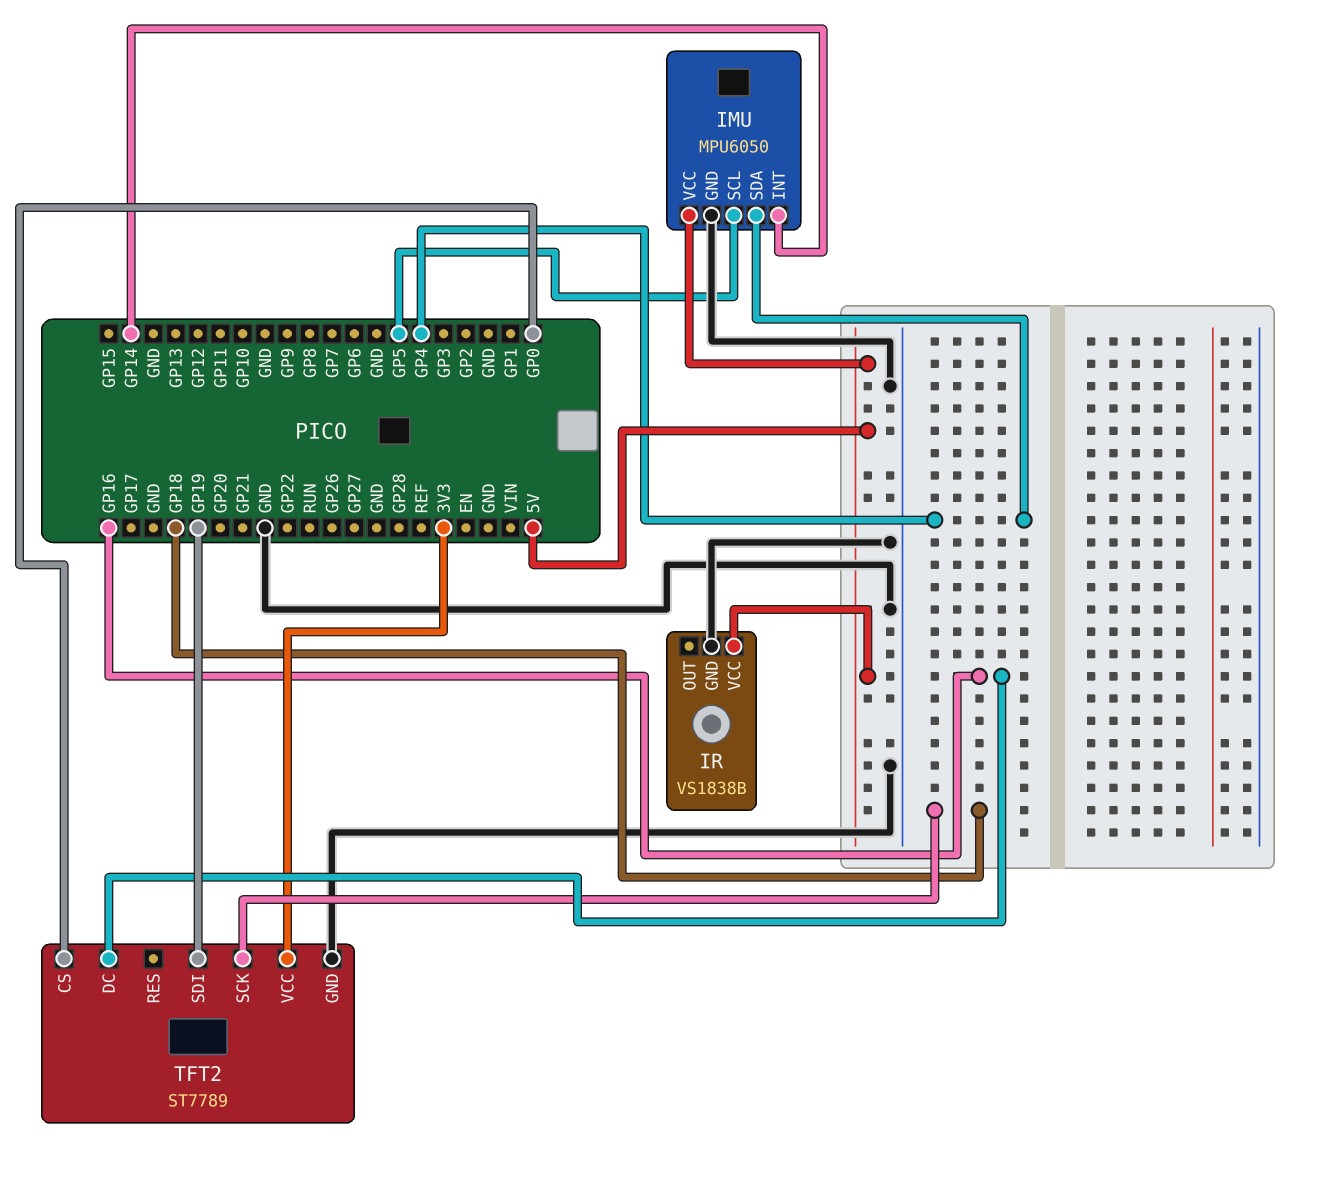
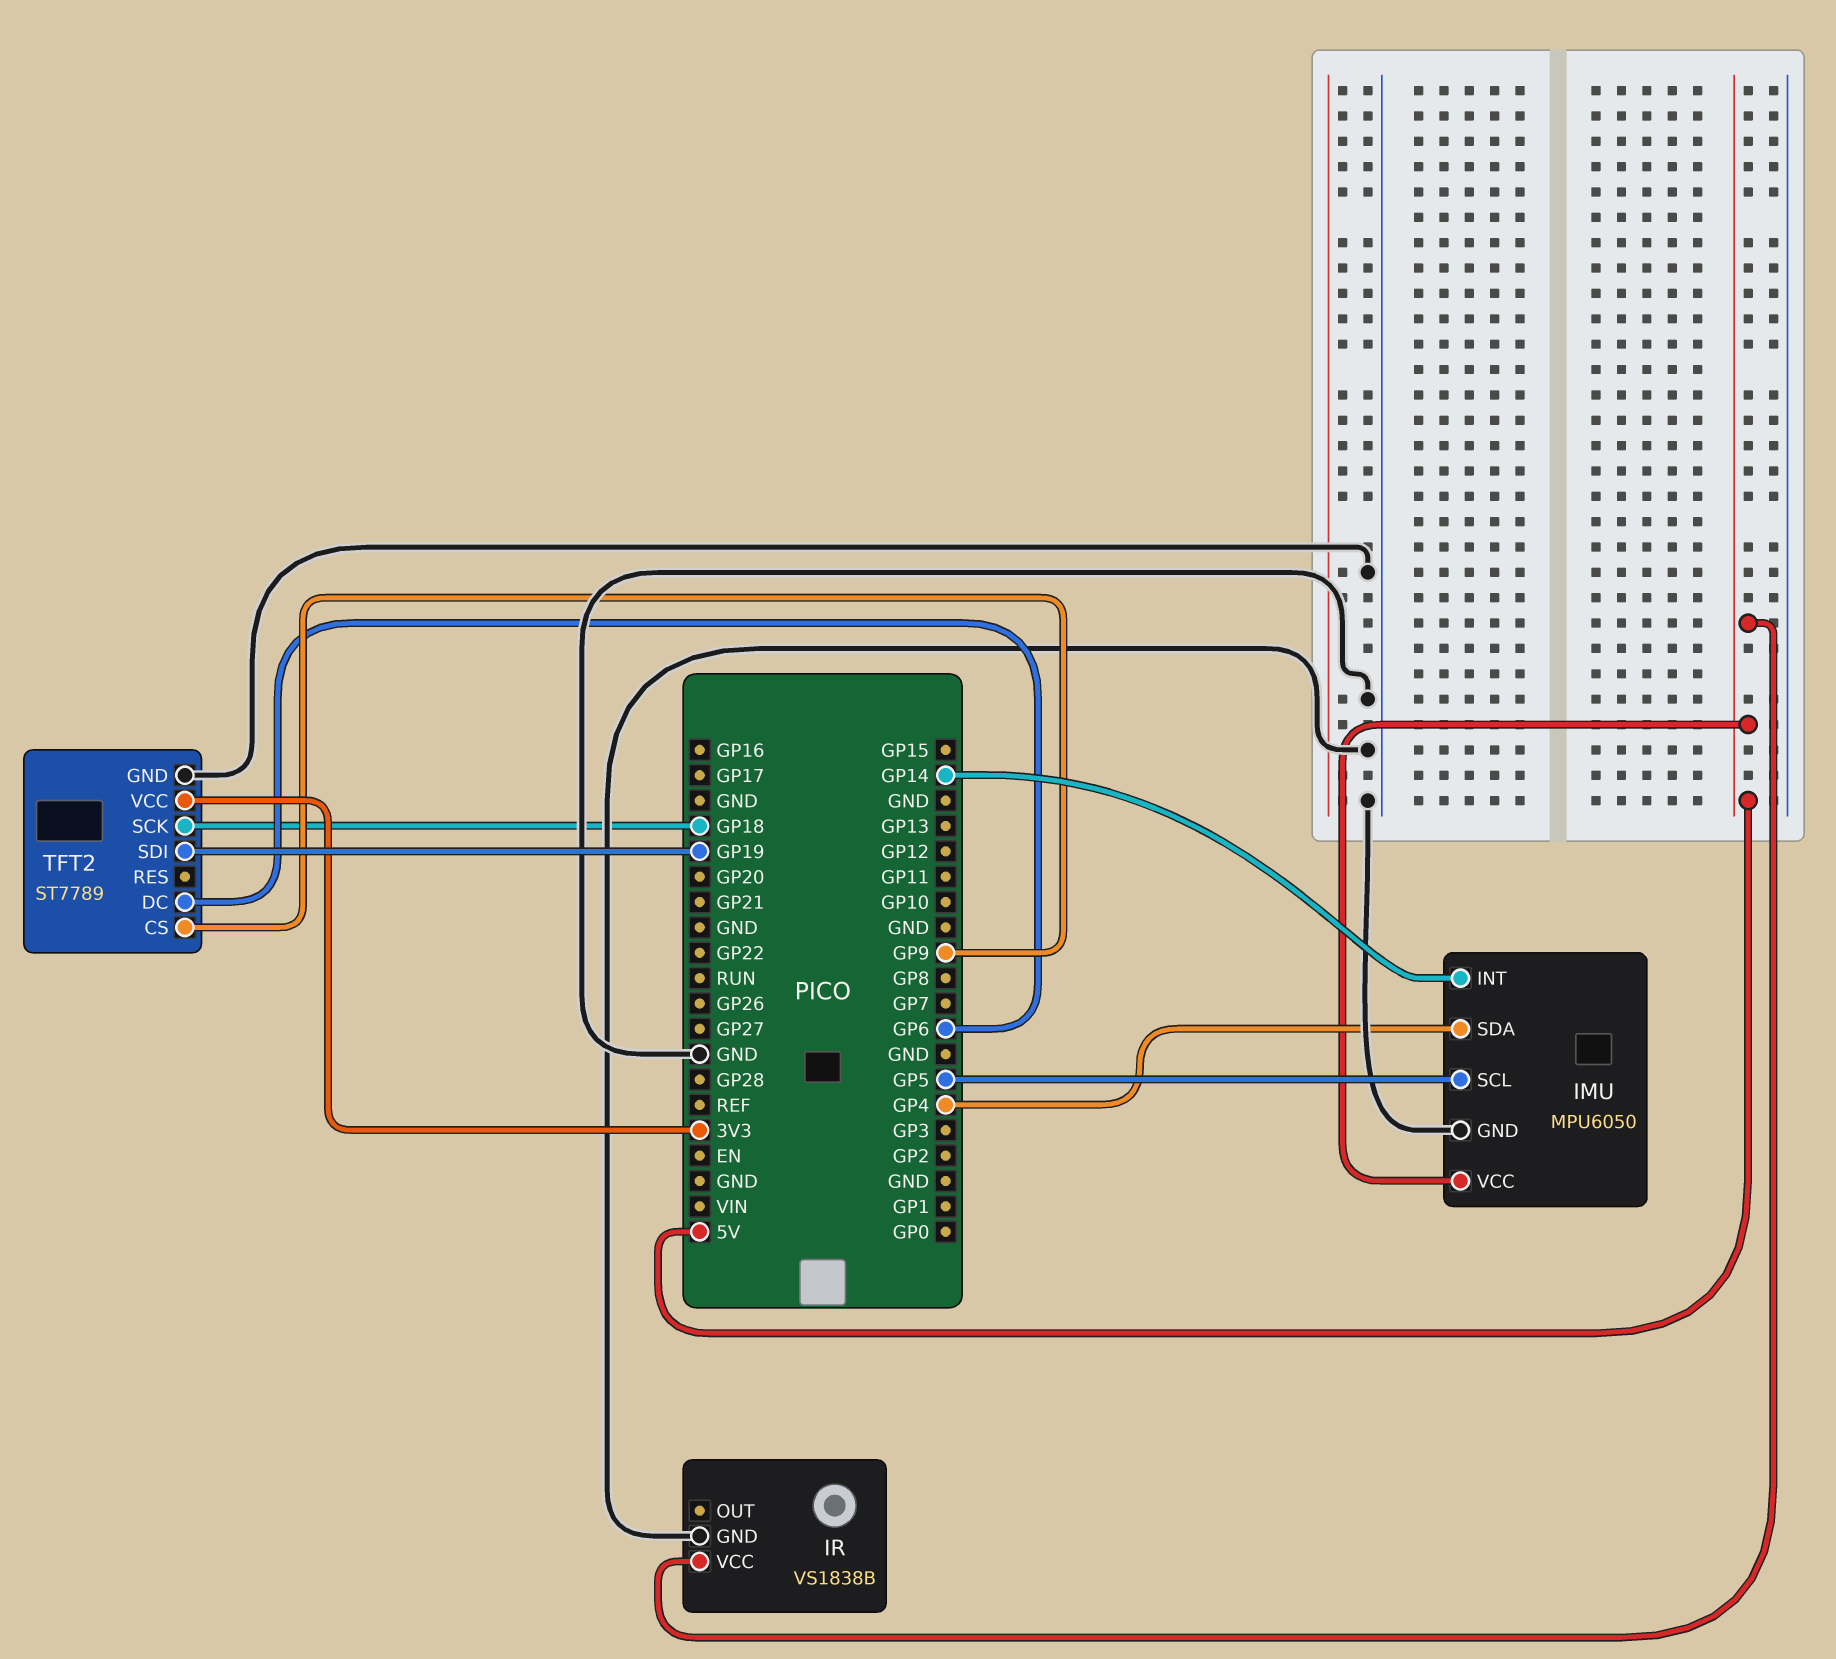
TFT2 pin CS: GP0 -> GP9
TFT2 pin DC: GP16 -> GP6

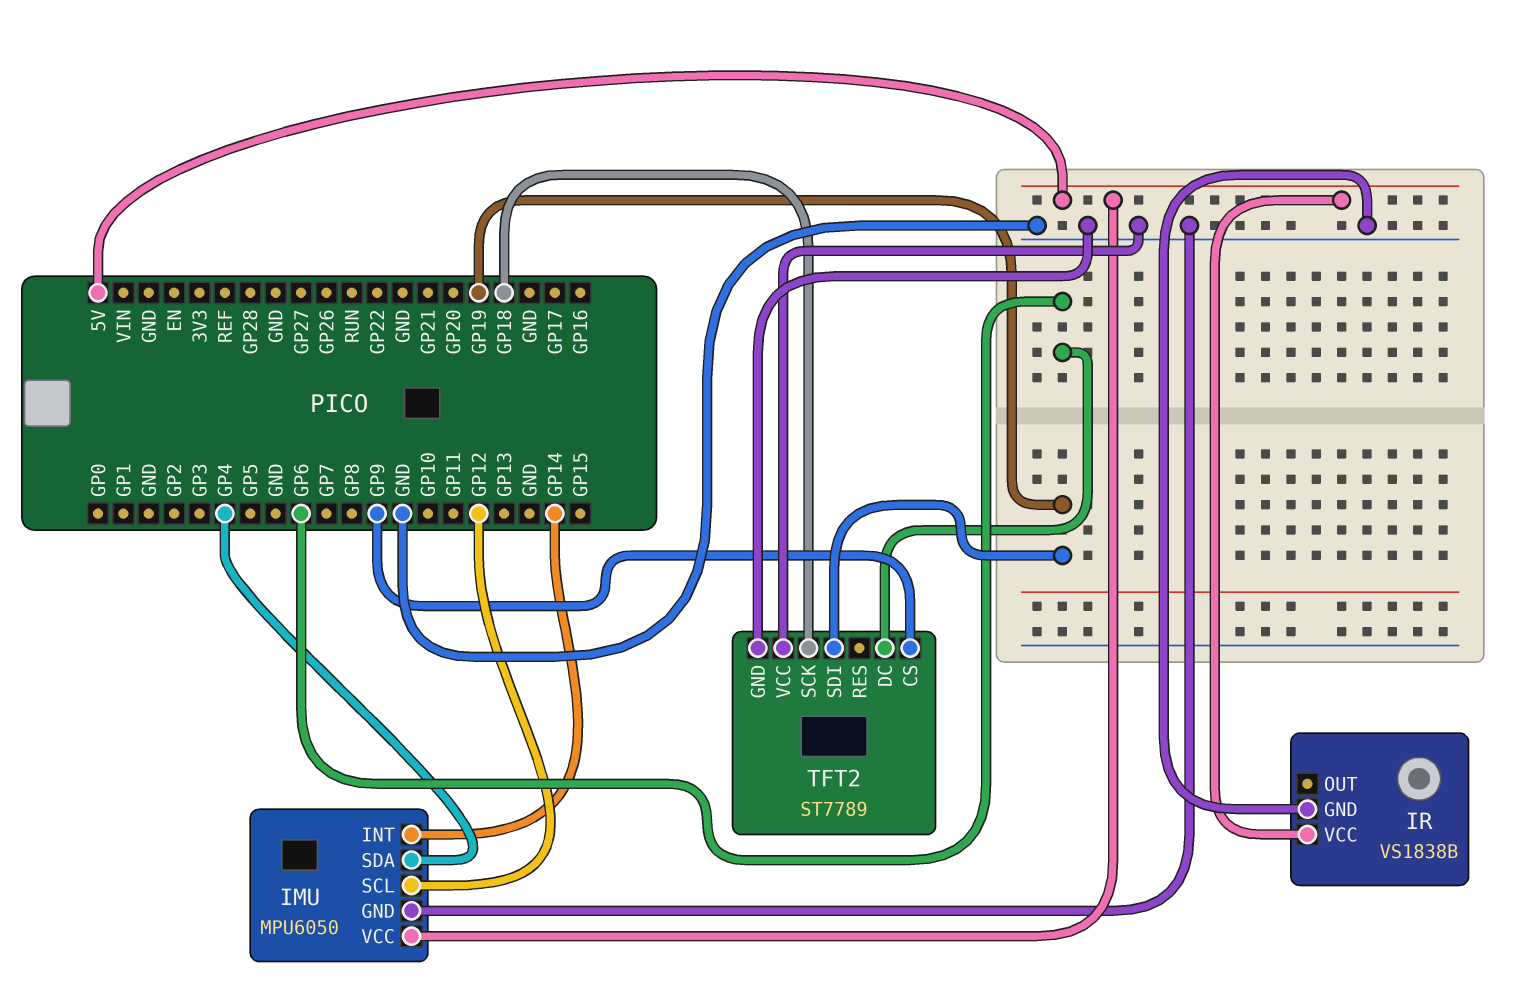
IMU pin SCL: GP5 -> GP12
TFT2 pin VCC: 3V3 -> GND

